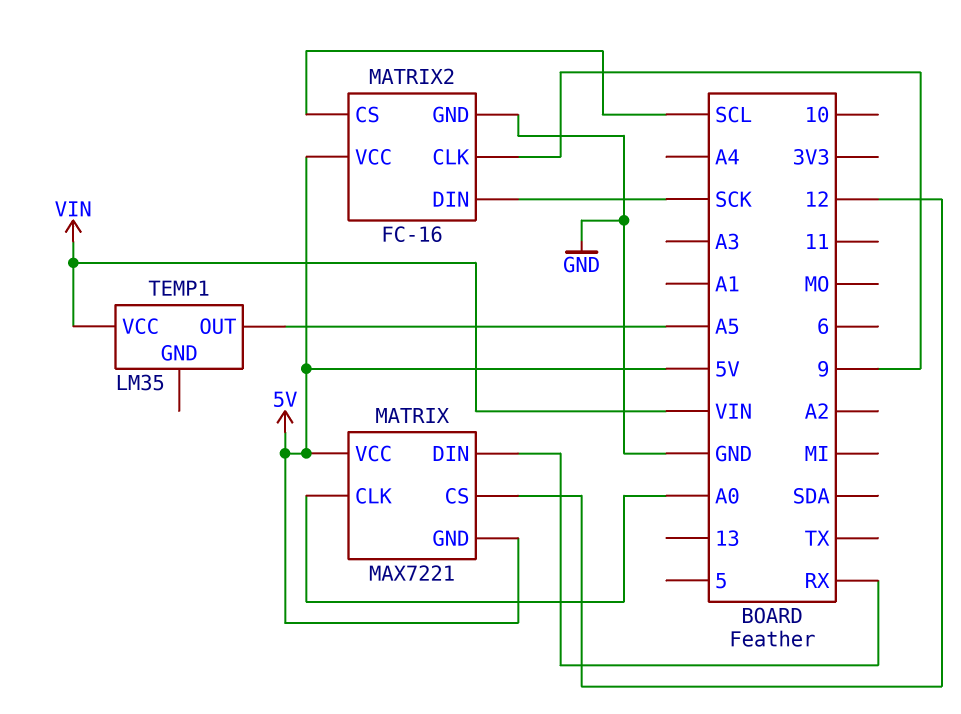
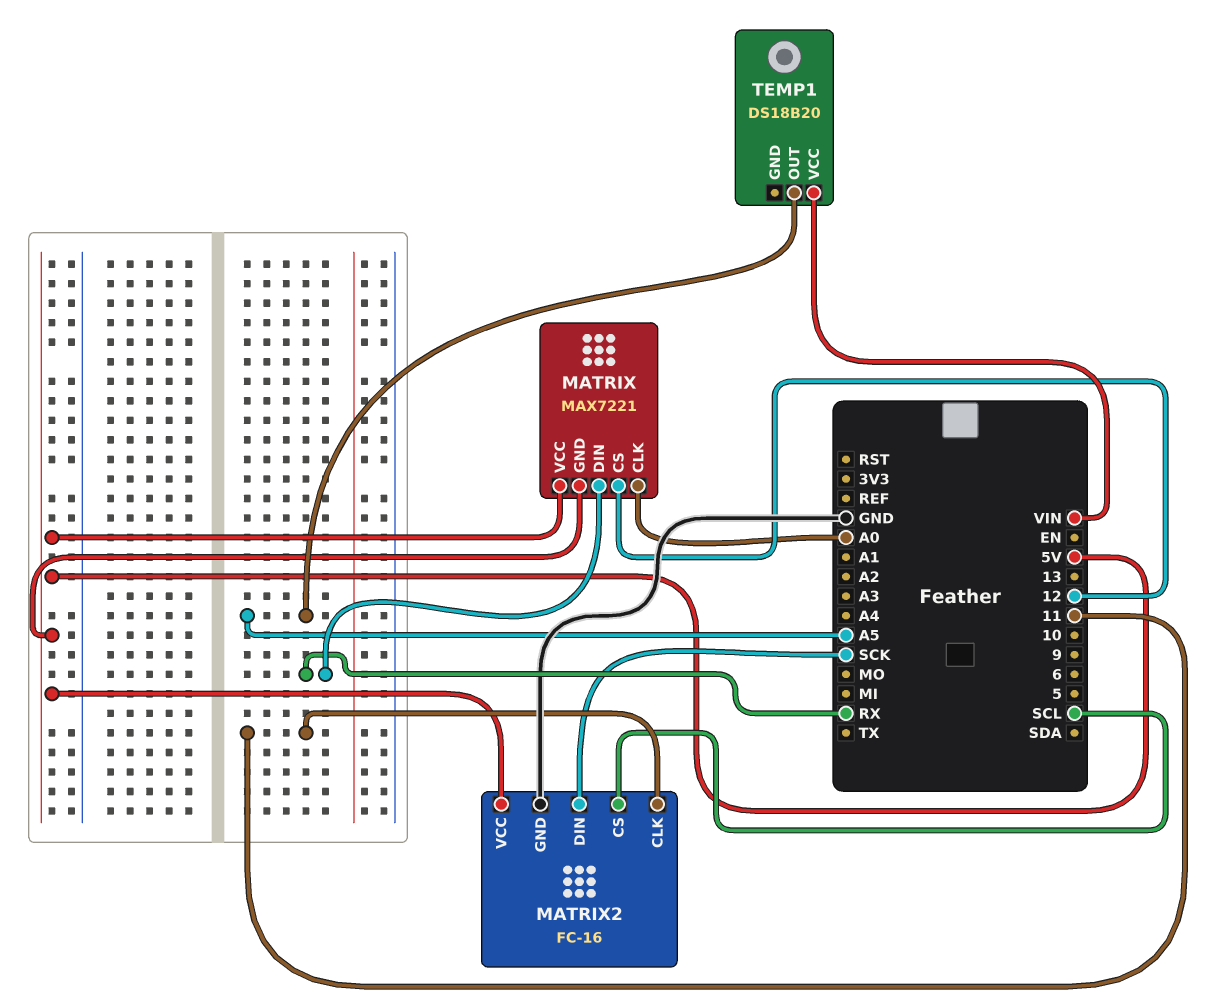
MATRIX2 pin CLK: 9 -> 11
TEMP1: LM35 -> DS18B20

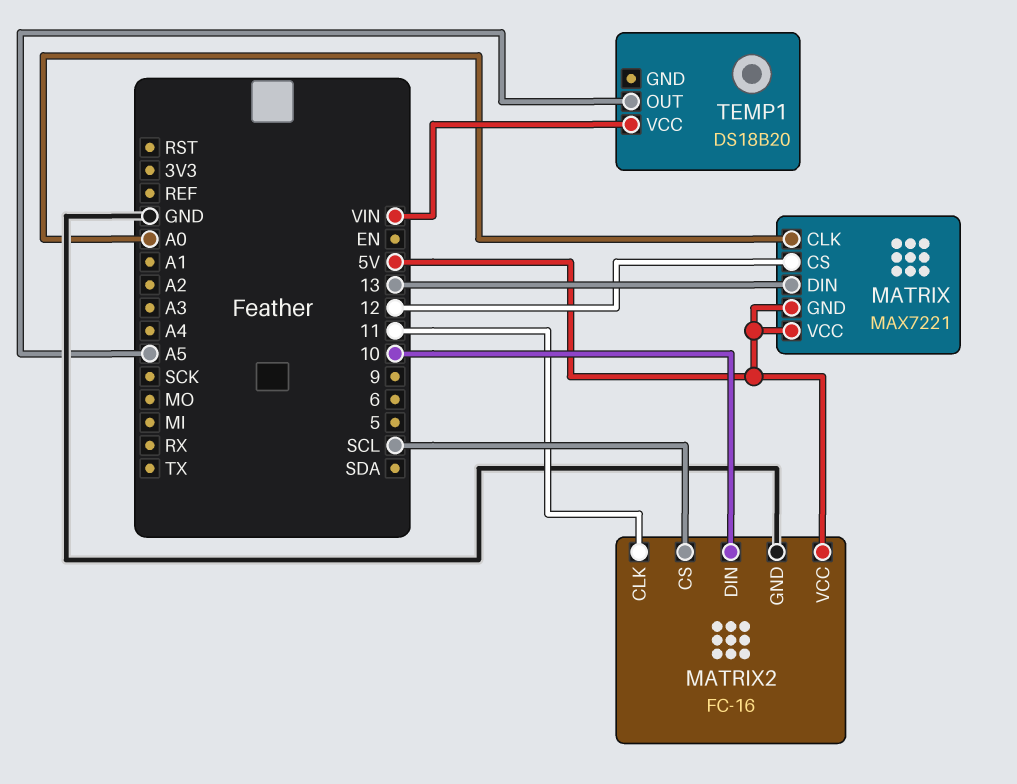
MATRIX pin DIN: RX -> 13
MATRIX2 pin DIN: SCK -> 10

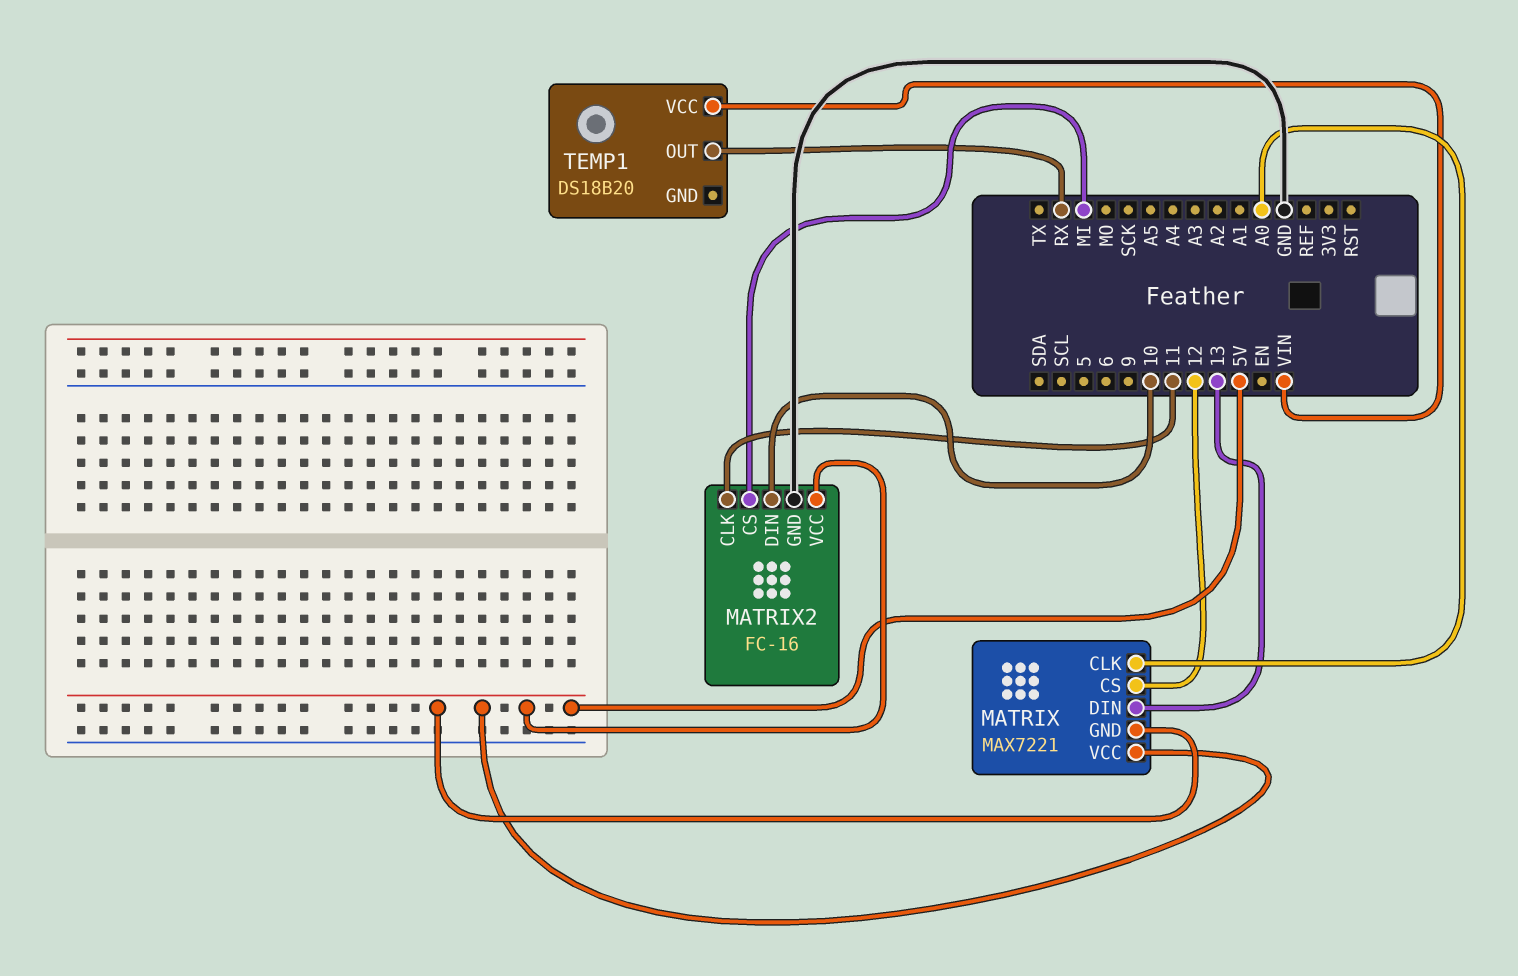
MATRIX2 pin CS: SCL -> MI
TEMP1 pin OUT: A5 -> RX

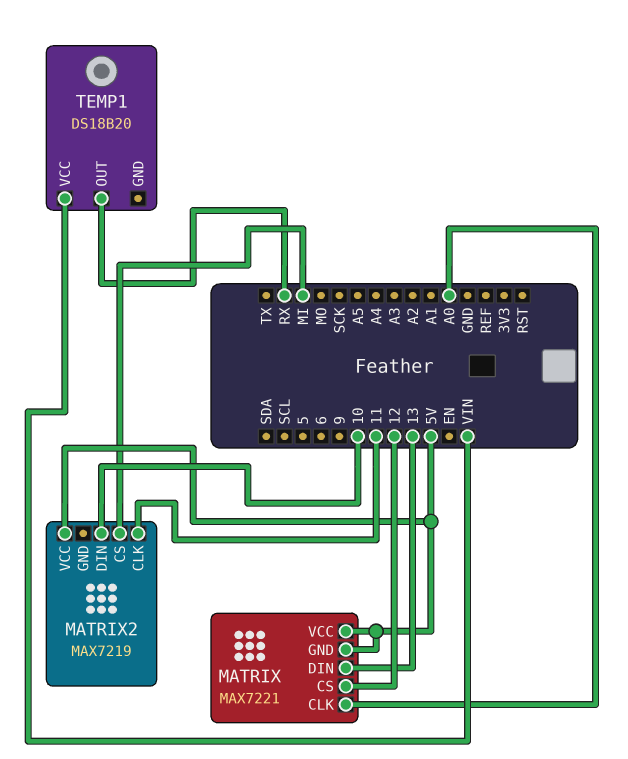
MATRIX2: FC-16 -> MAX7219
MATRIX2 pin GND: GND -> none

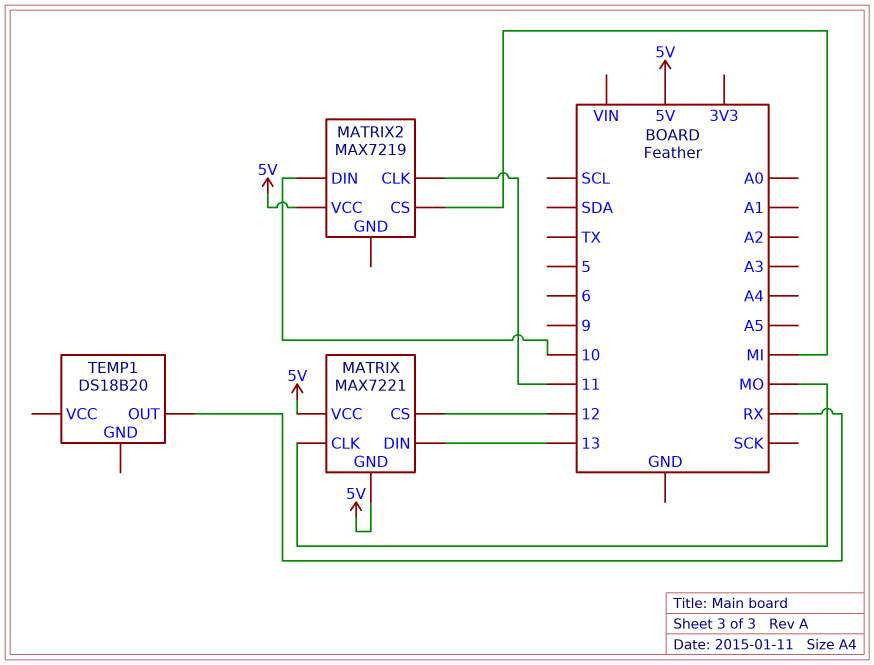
MATRIX pin CLK: A0 -> MO
TEMP1 pin VCC: VIN -> none

